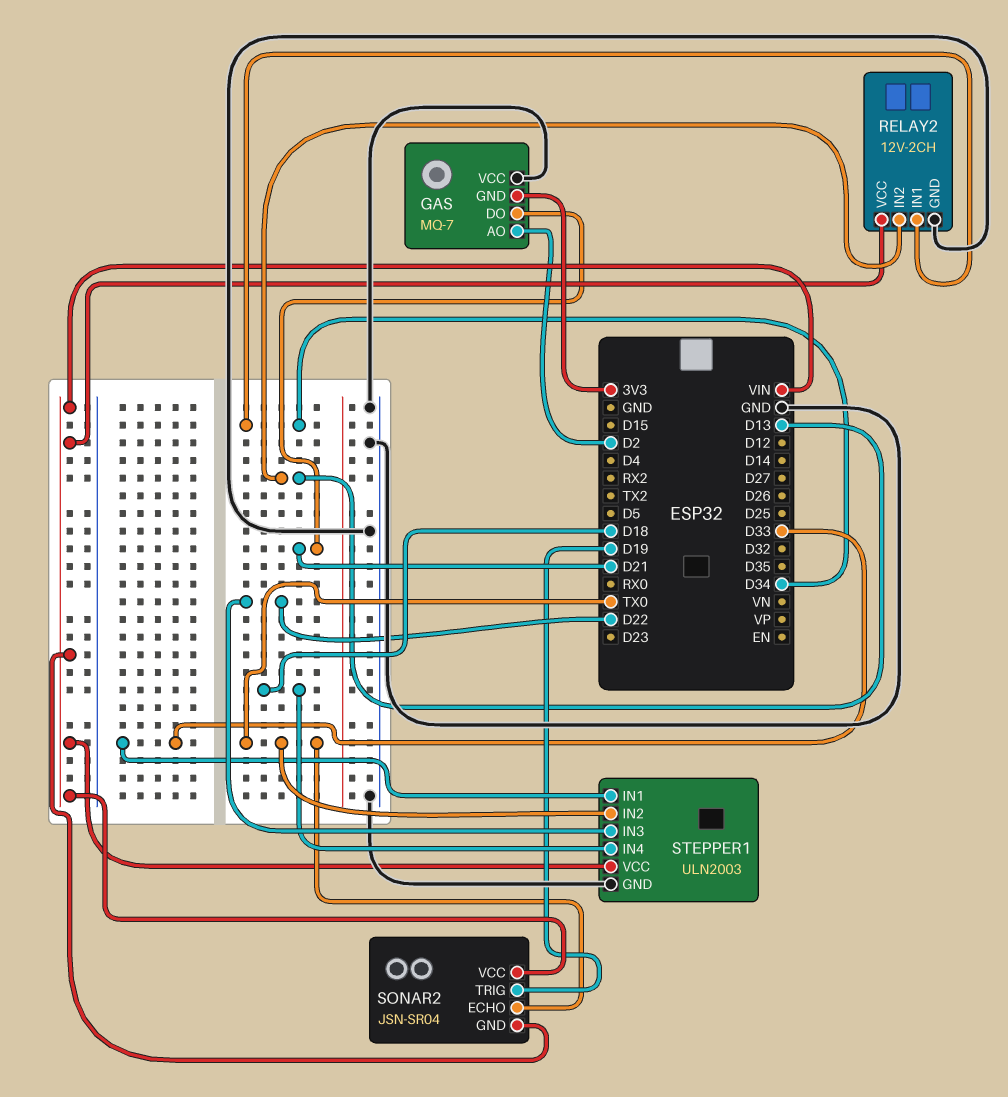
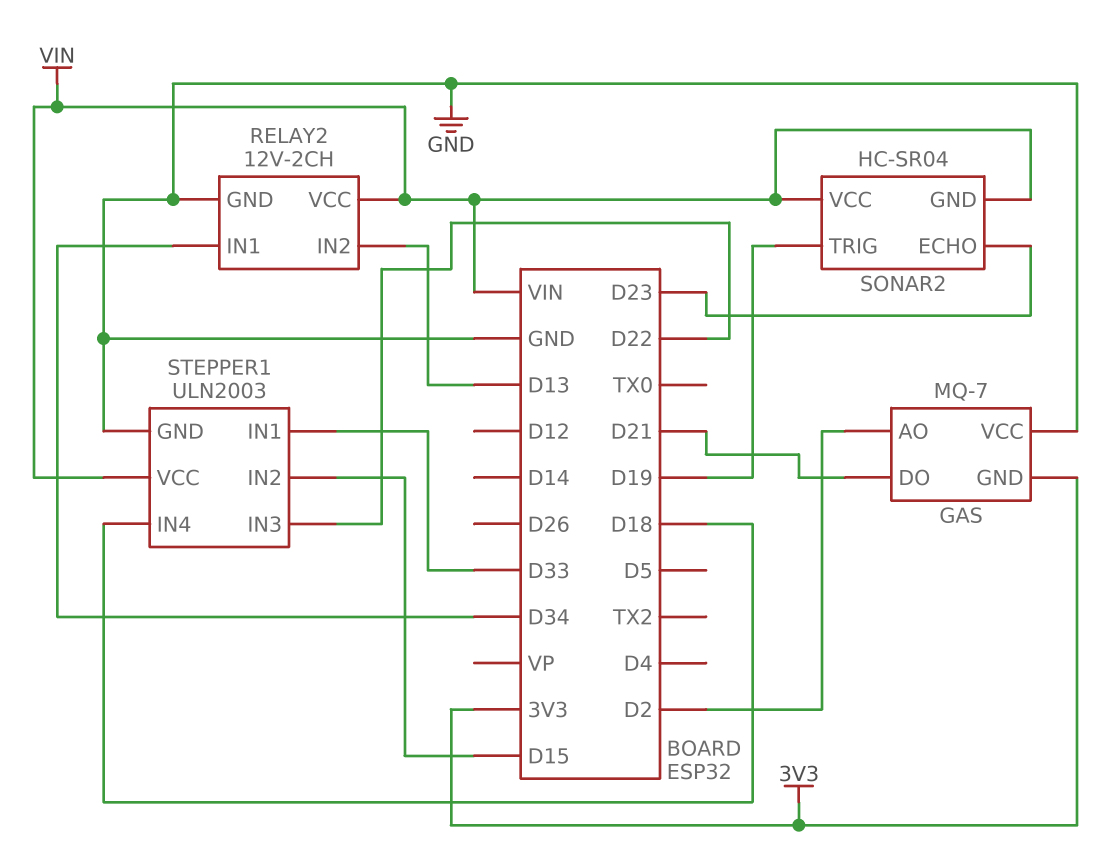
SONAR2: JSN-SR04 -> HC-SR04
SONAR2 pin ECHO: TX0 -> D23
STEPPER1 pin IN2: TX0 -> D15

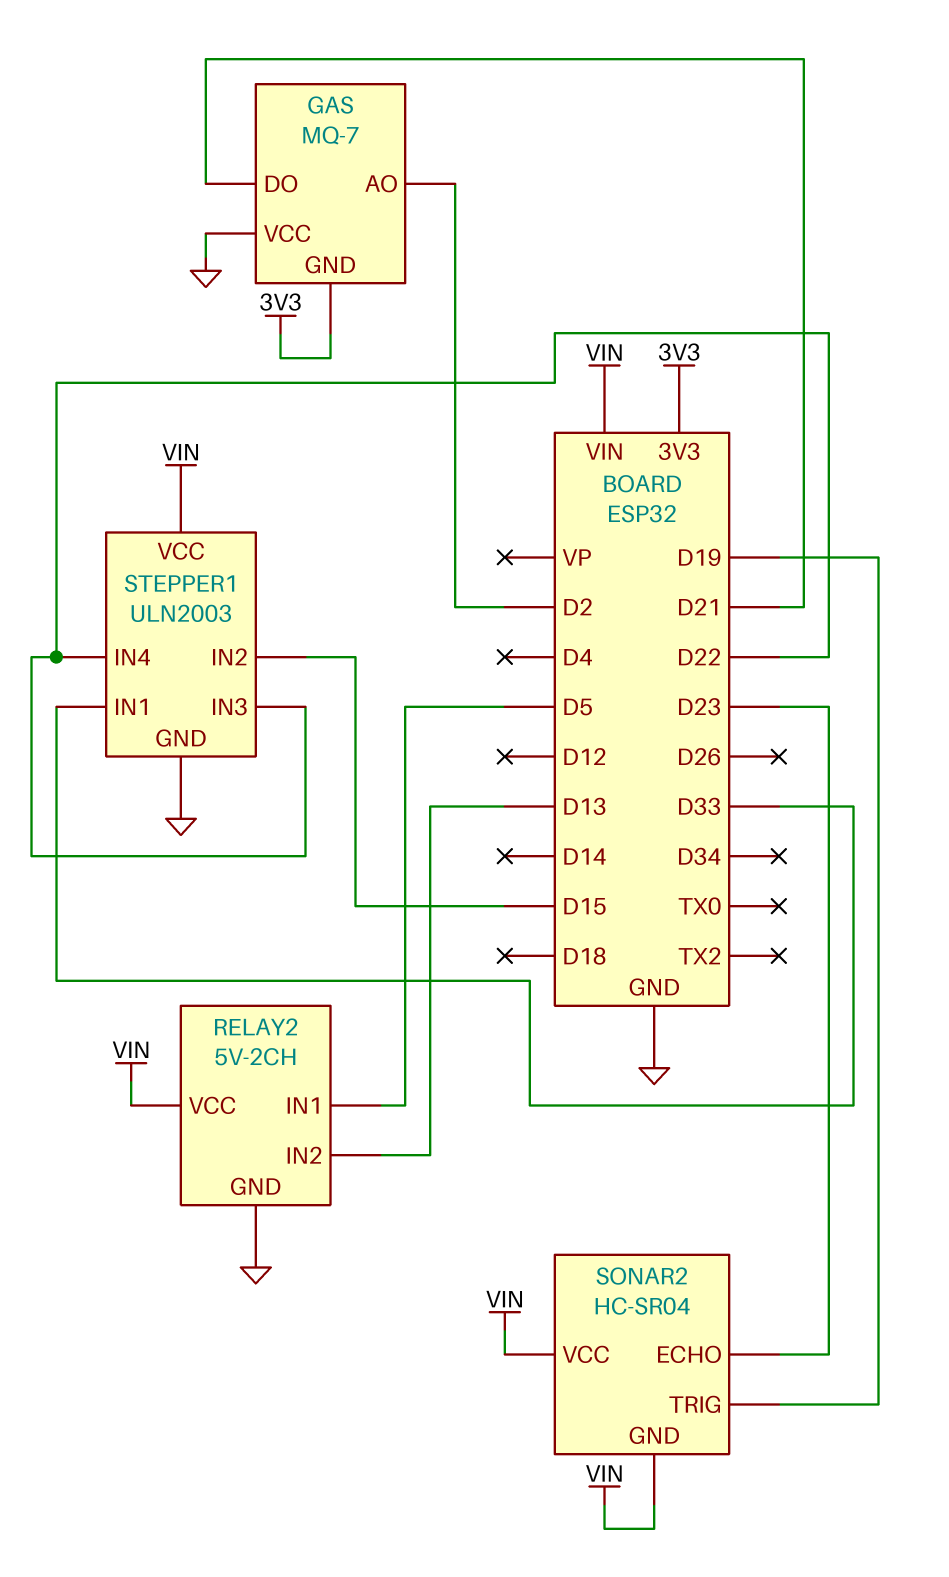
RELAY2: 12V-2CH -> 5V-2CH
RELAY2 pin IN1: D34 -> D5
STEPPER1 pin IN4: D18 -> D22

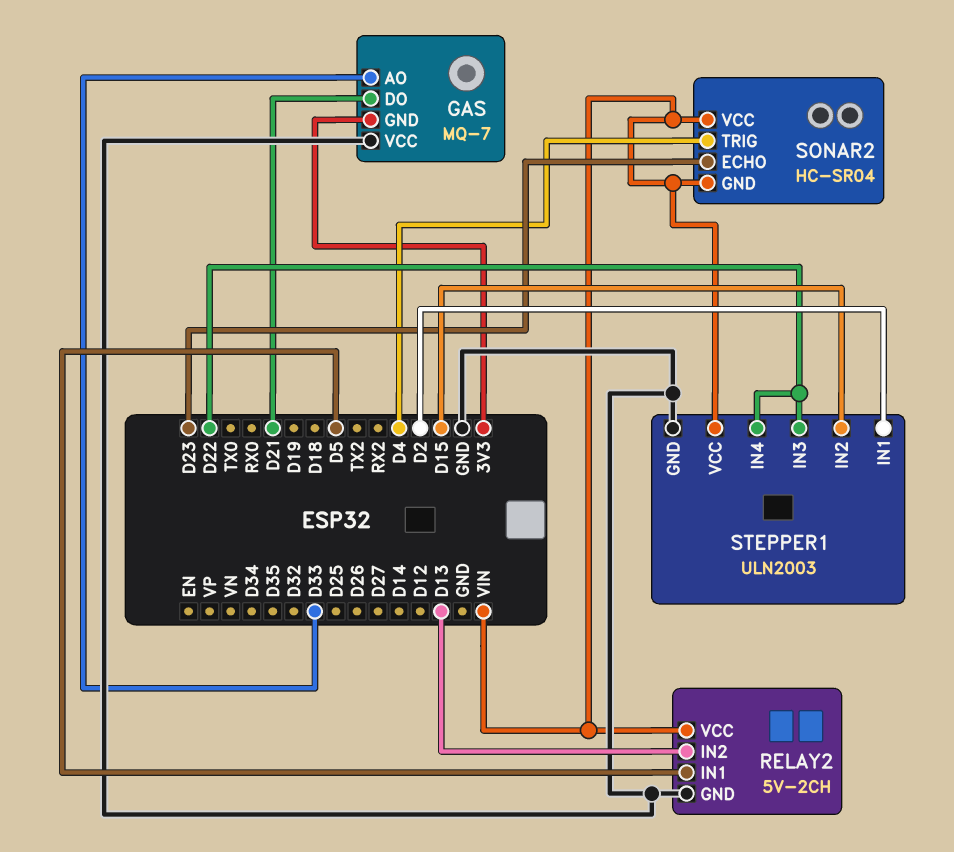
GAS pin AO: D2 -> D33
SONAR2 pin TRIG: D19 -> D4
STEPPER1 pin IN1: D33 -> D2

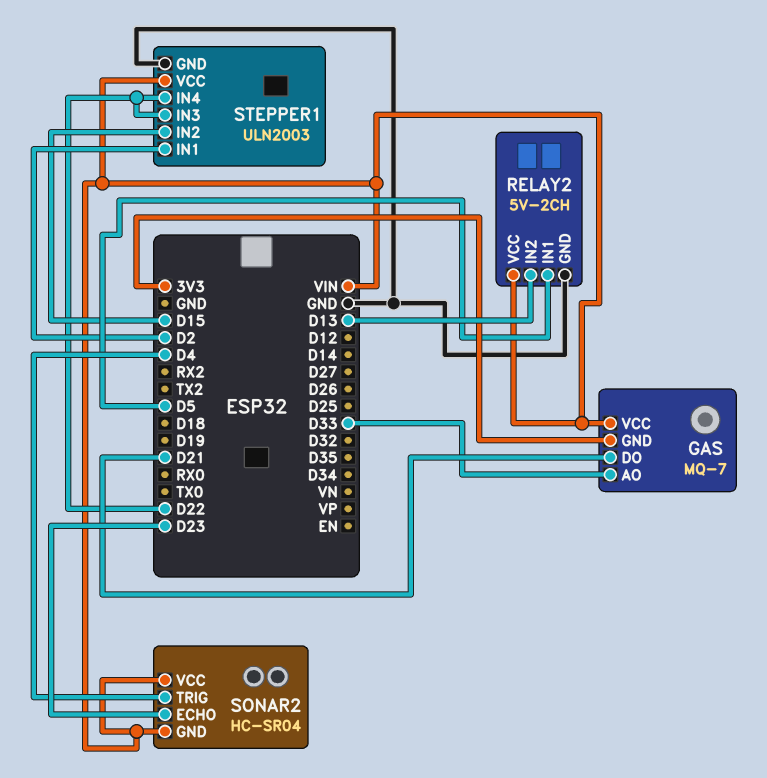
GAS pin VCC: GND -> VIN

